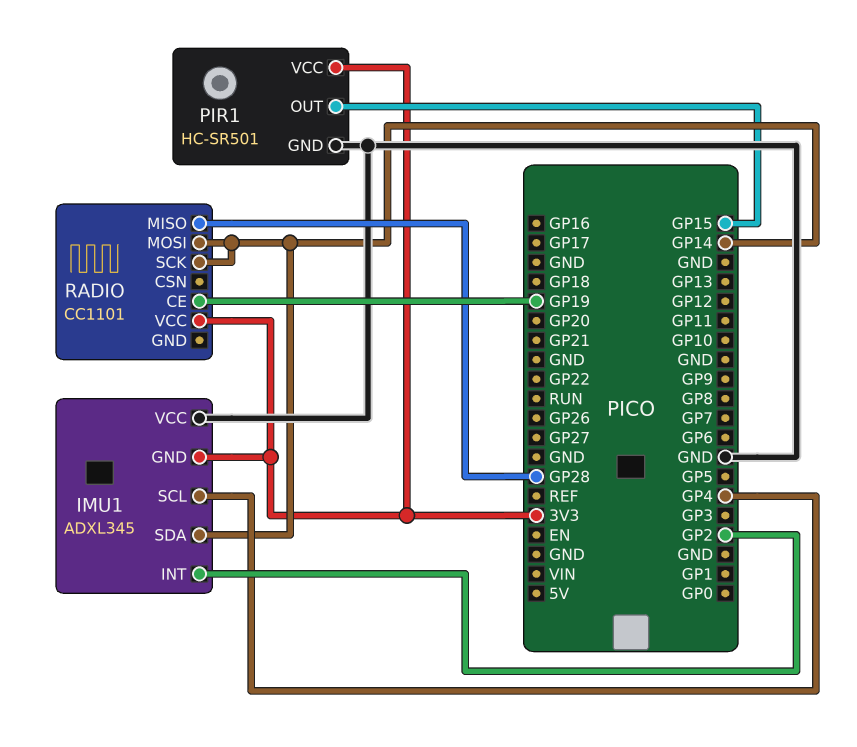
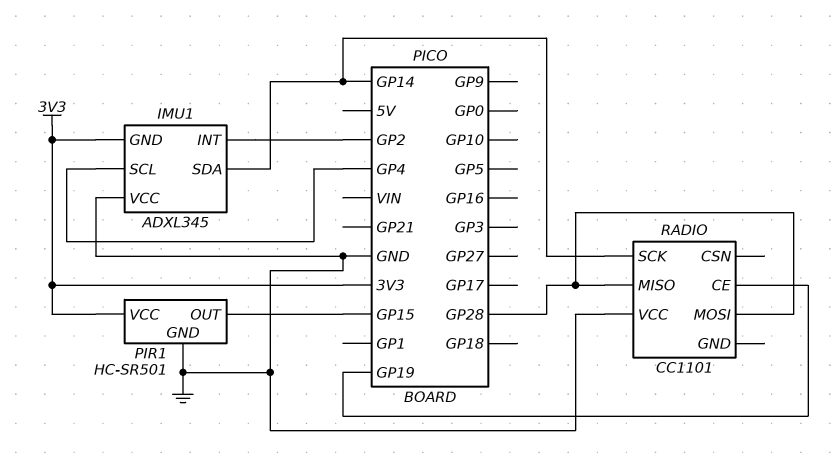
RADIO pin MOSI: GP14 -> GP28
RADIO pin VCC: 3V3 -> GND

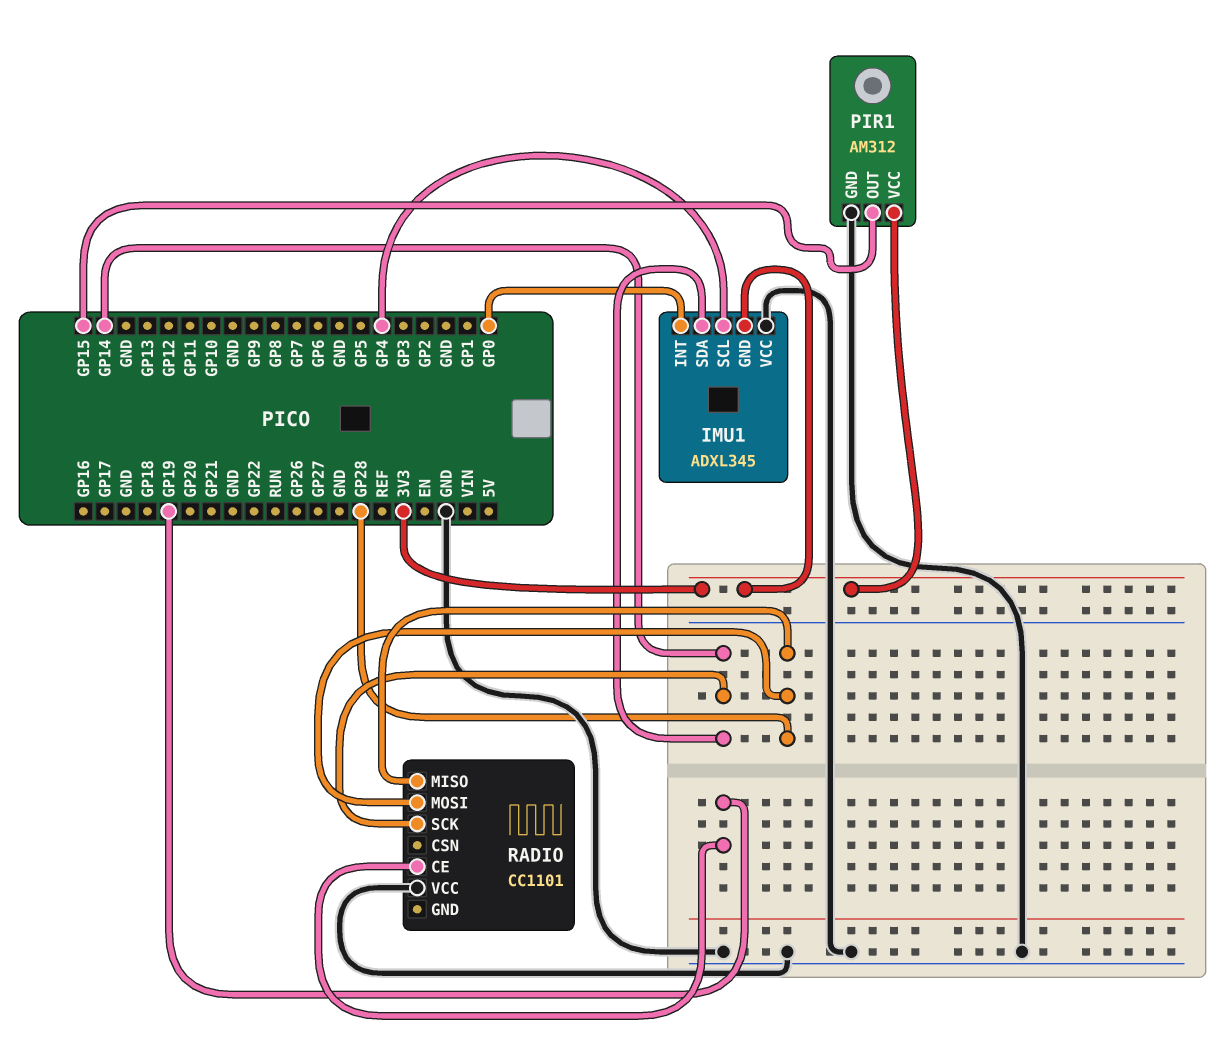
IMU1 pin INT: GP2 -> GP0
PIR1: HC-SR501 -> AM312

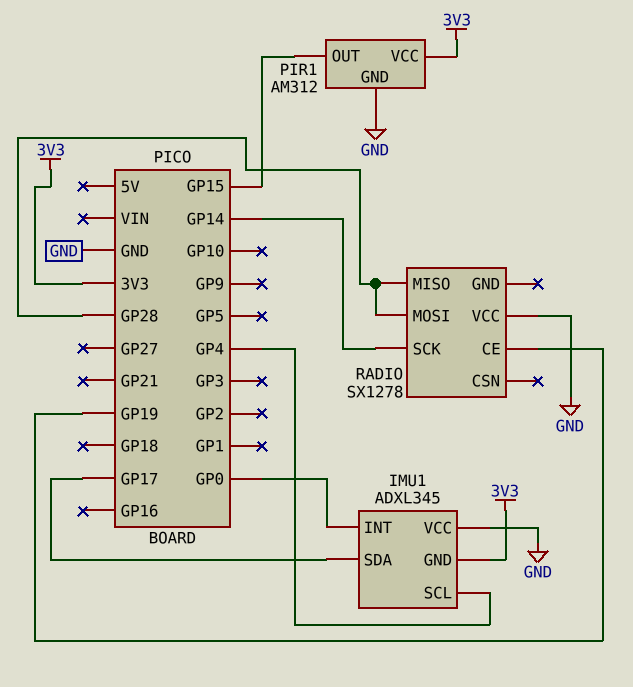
IMU1 pin SDA: GP14 -> GP17
RADIO: CC1101 -> SX1278

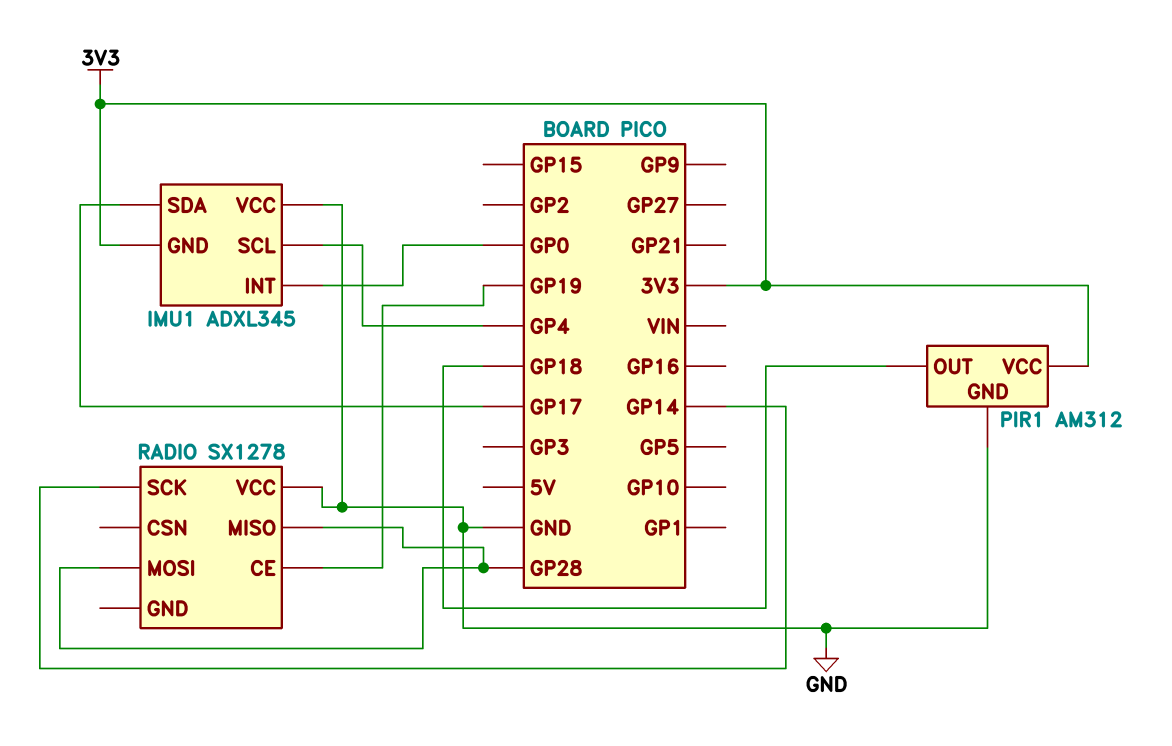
PIR1 pin OUT: GP15 -> GP18

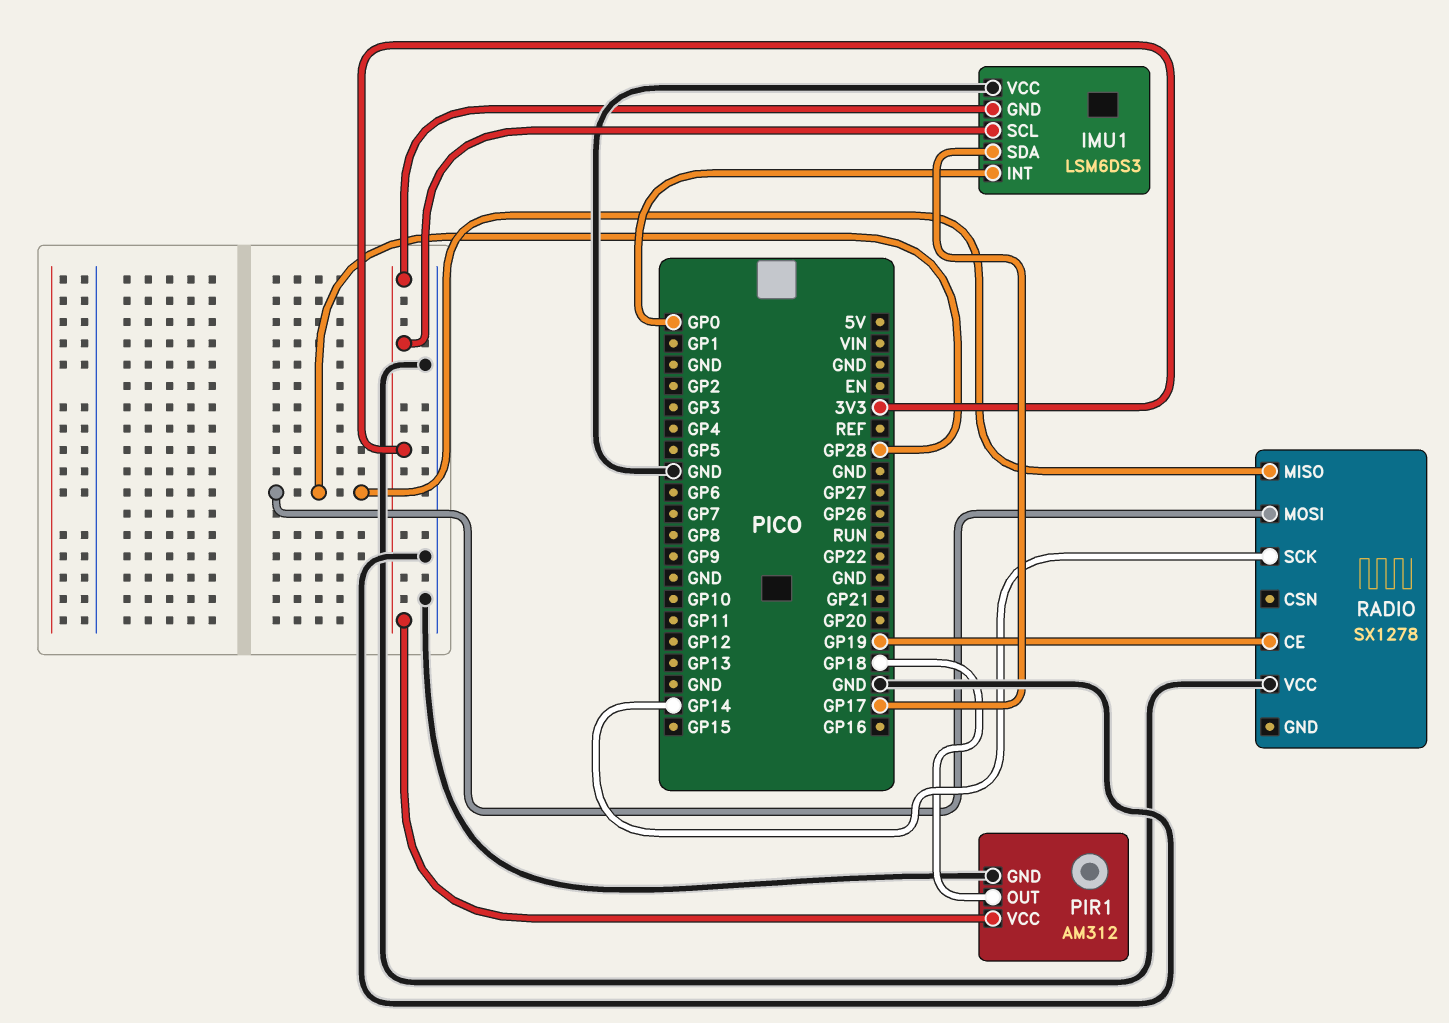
IMU1: ADXL345 -> LSM6DS3
IMU1 pin SCL: GP4 -> 3V3

